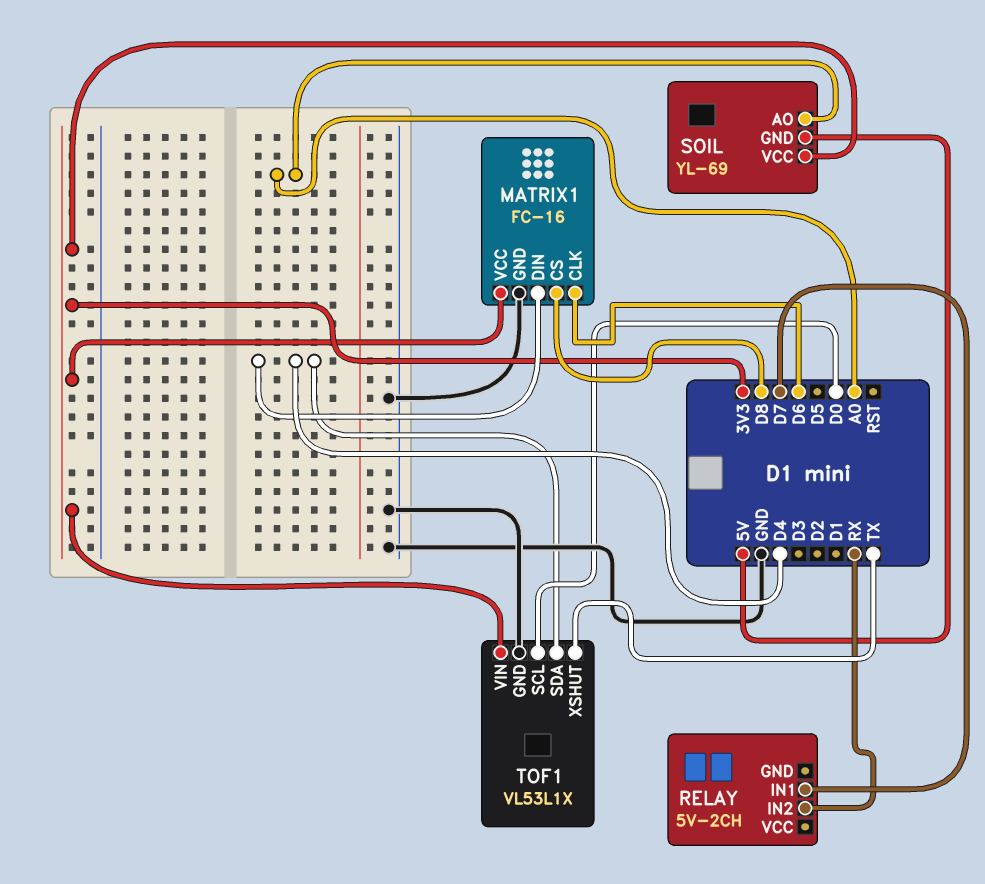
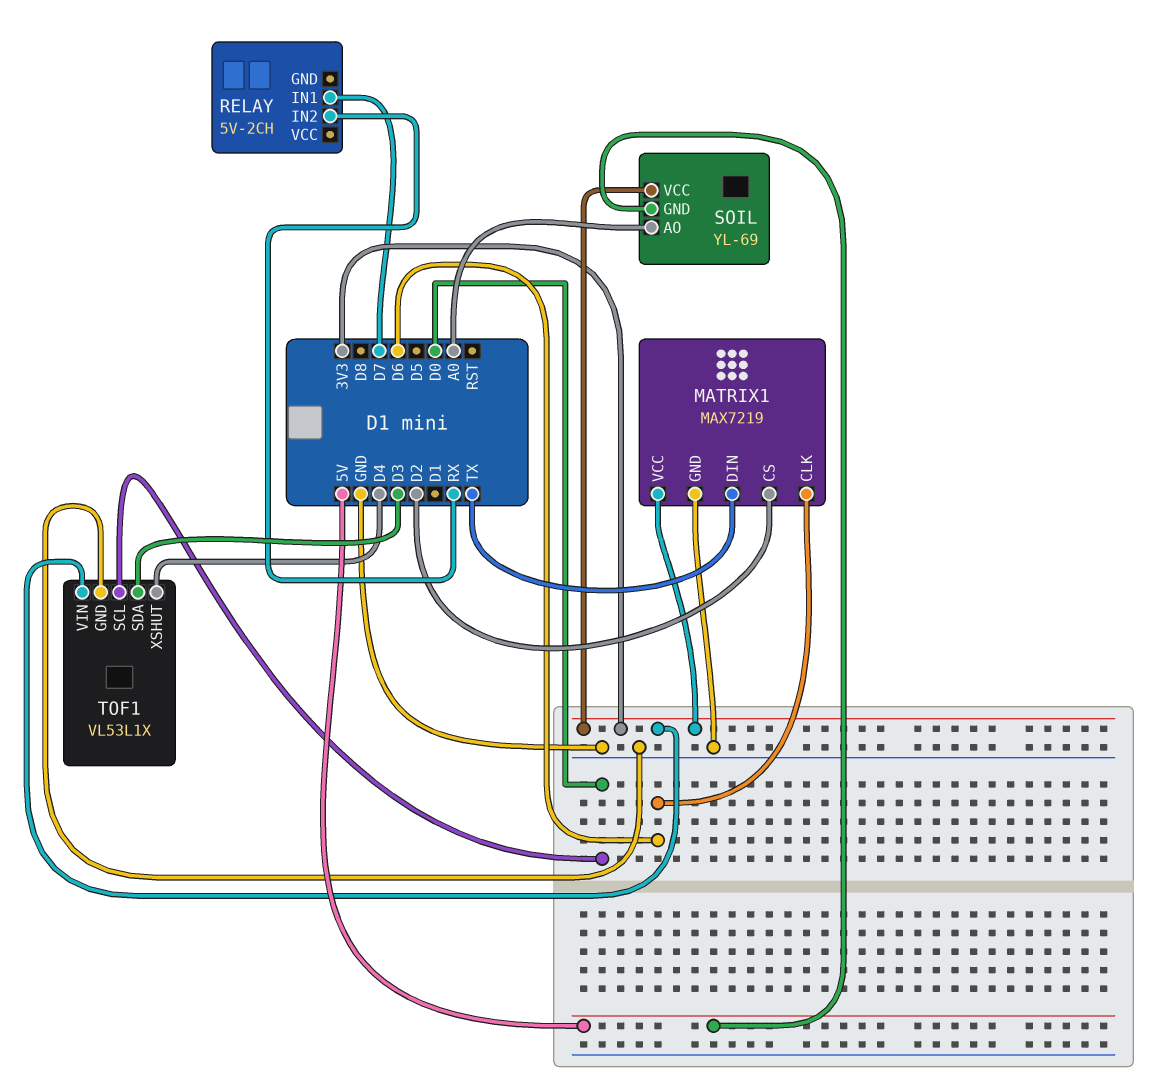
MATRIX1: FC-16 -> MAX7219
MATRIX1 pin CS: D8 -> D2
MATRIX1 pin DIN: D4 -> TX
TOF1 pin SDA: D4 -> D3
TOF1 pin XSHUT: TX -> D4

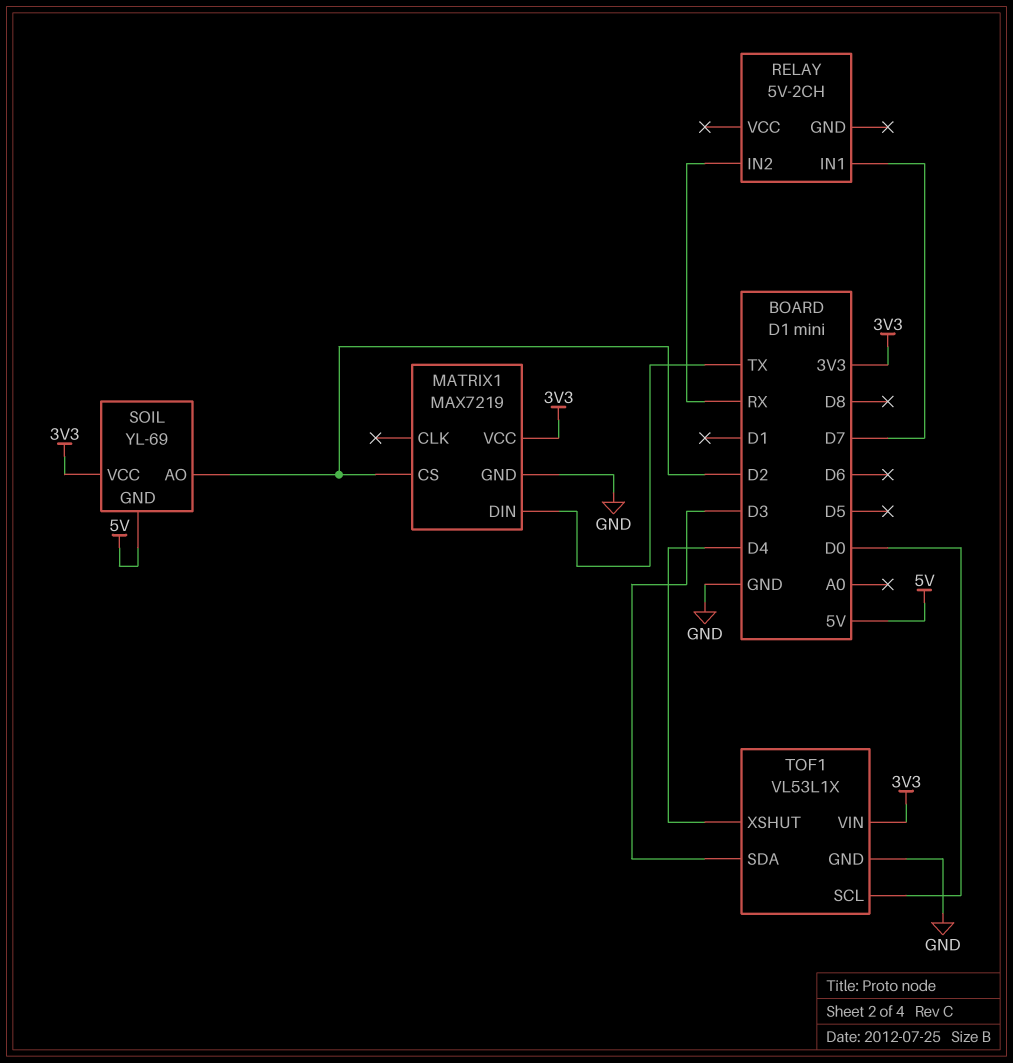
MATRIX1 pin CLK: D6 -> none
SOIL pin AO: A0 -> D2

